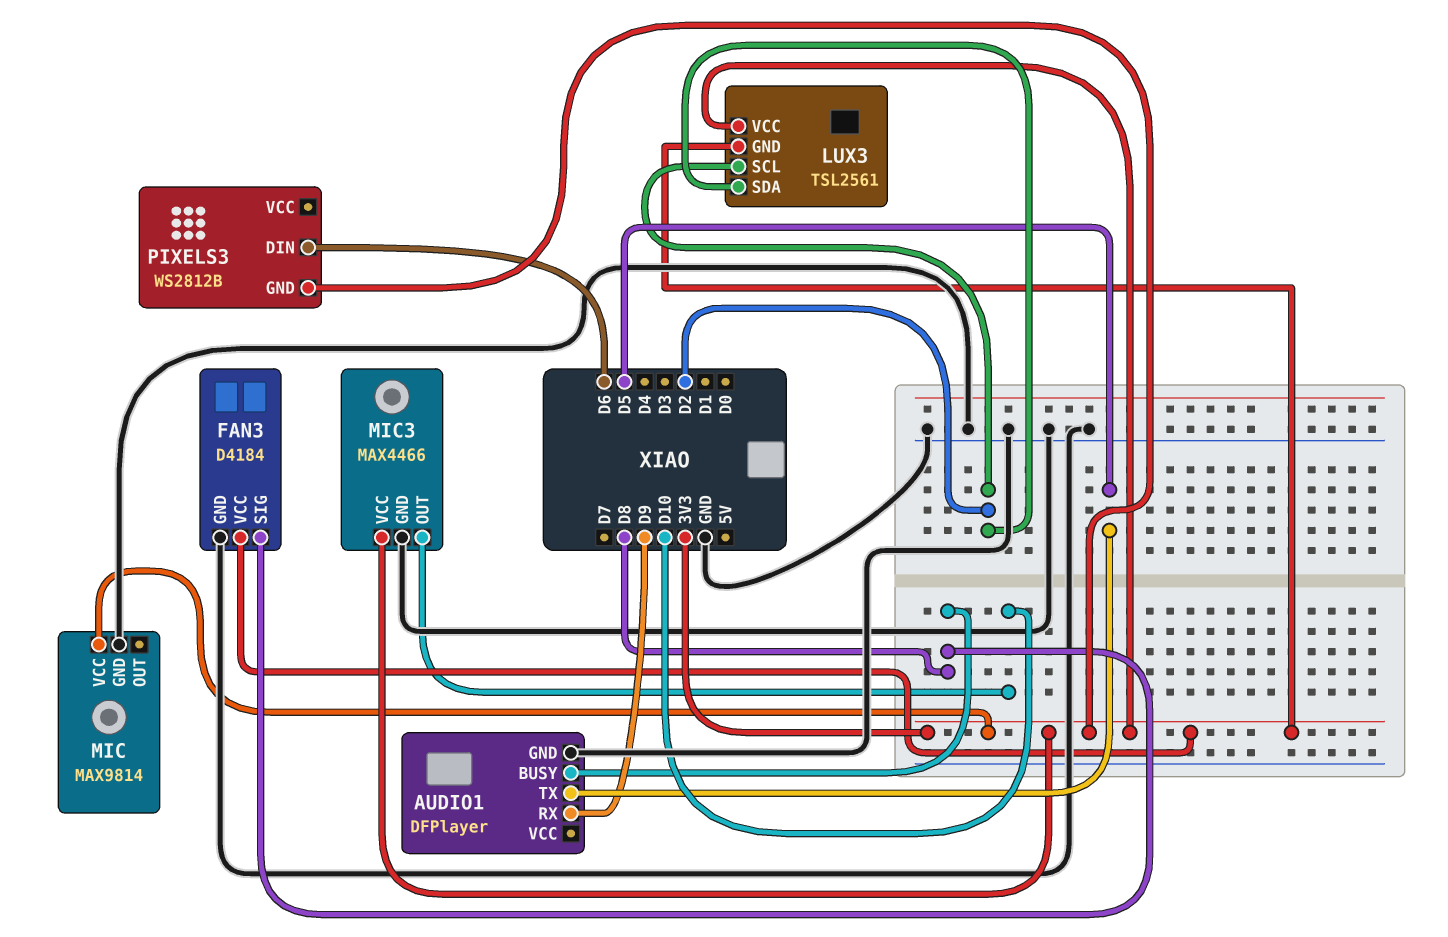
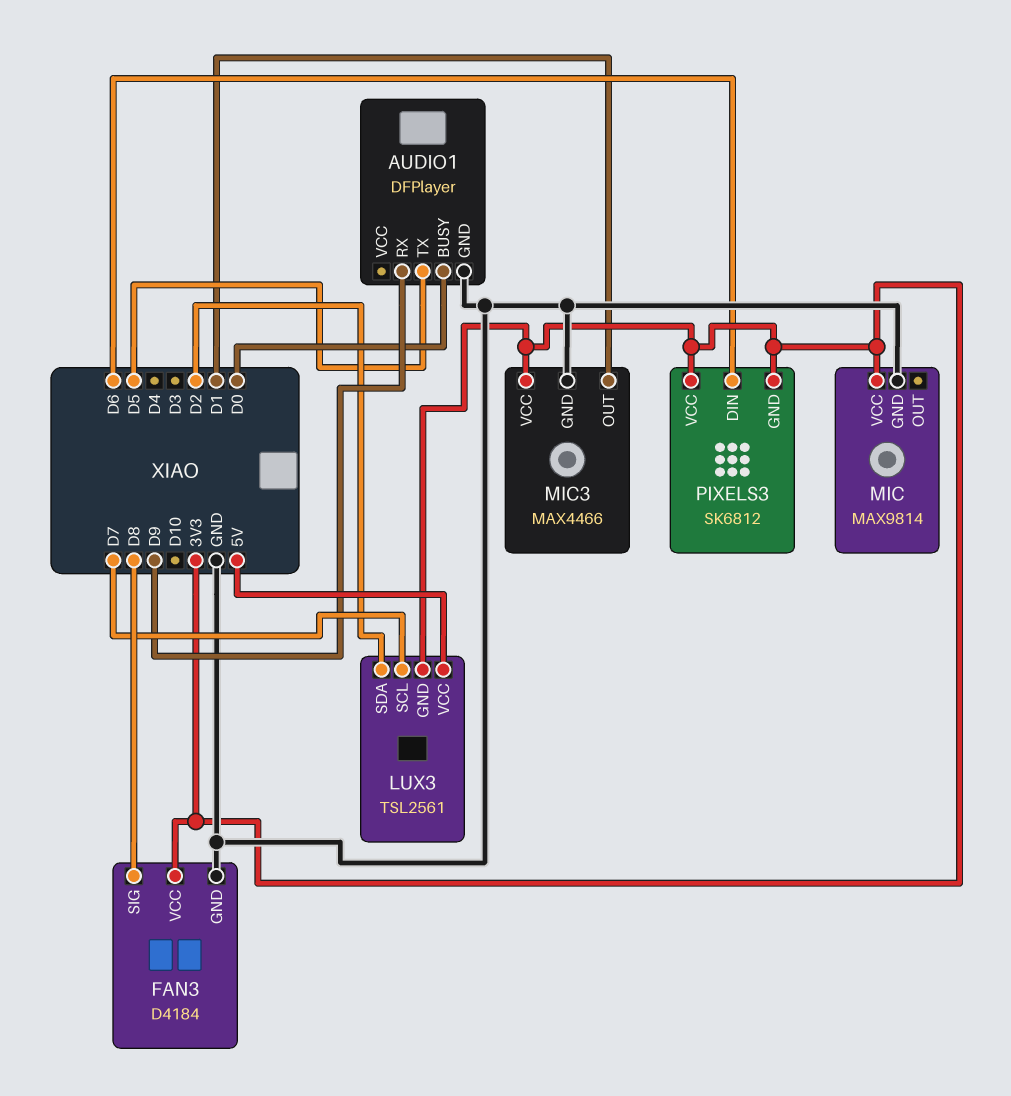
AUDIO1 pin BUSY: D8 -> D0
LUX3 pin SCL: D2 -> D7
LUX3 pin VCC: 3V3 -> 5V
MIC3 pin OUT: D10 -> D1
PIXELS3: WS2812B -> SK6812
PIXELS3 pin VCC: none -> 3V3

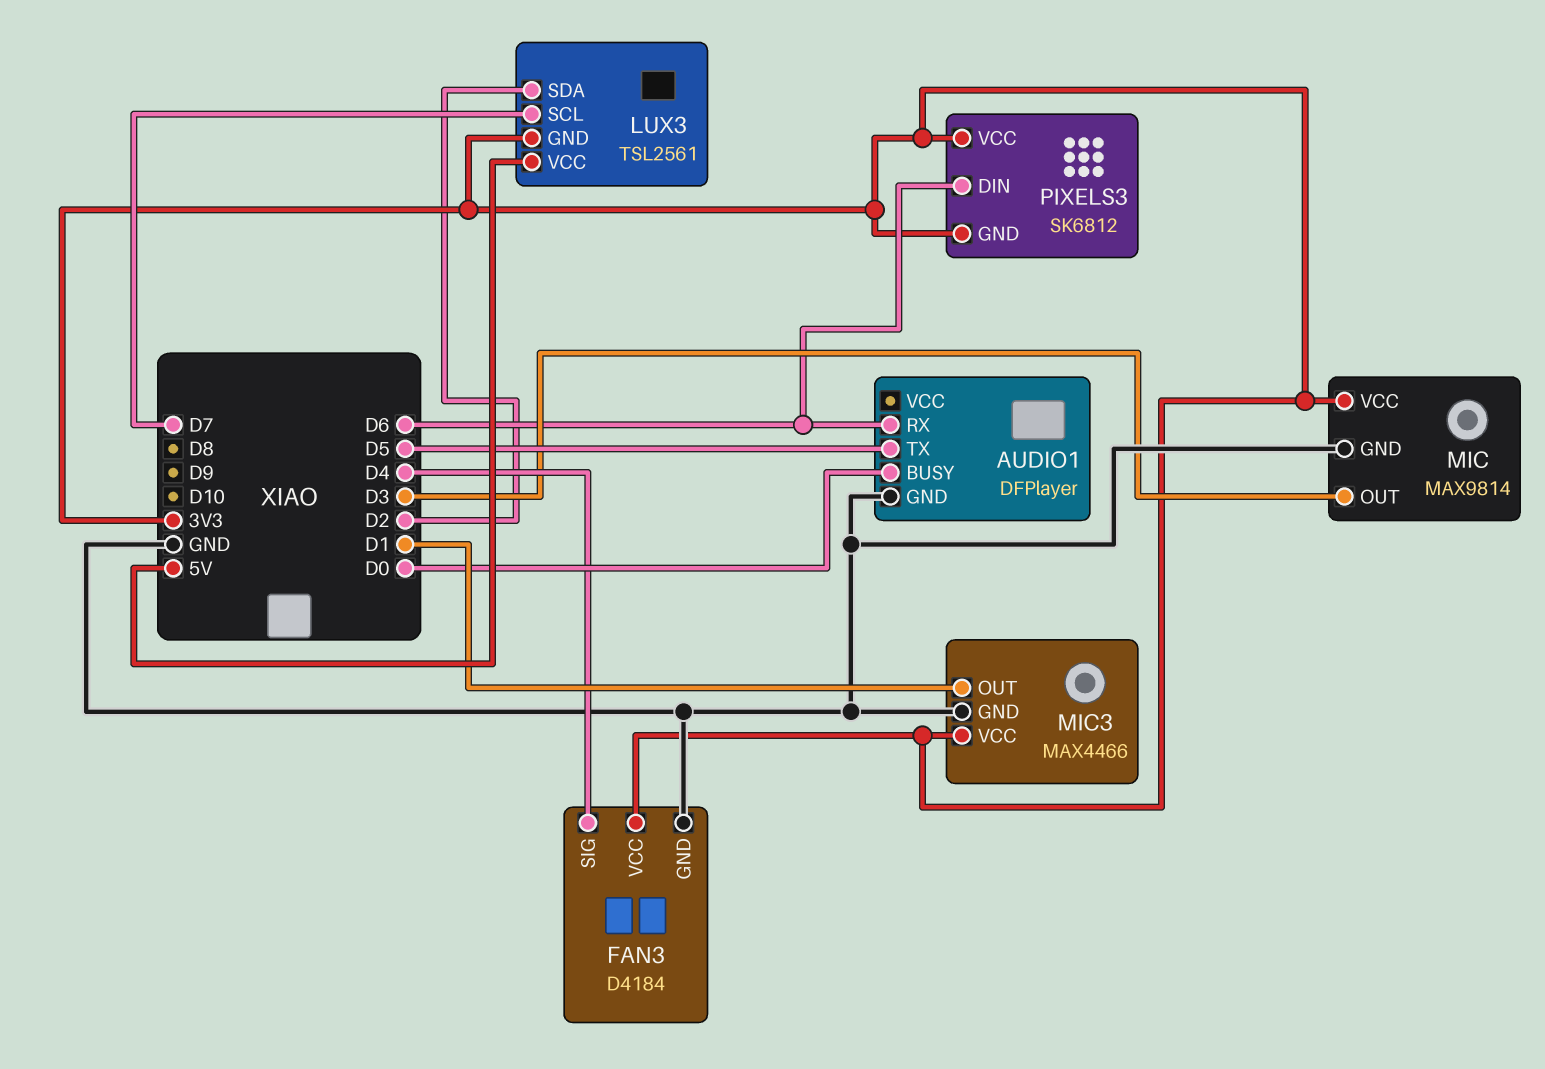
AUDIO1 pin RX: D9 -> D6
FAN3 pin SIG: D8 -> D4
MIC pin OUT: none -> D3

